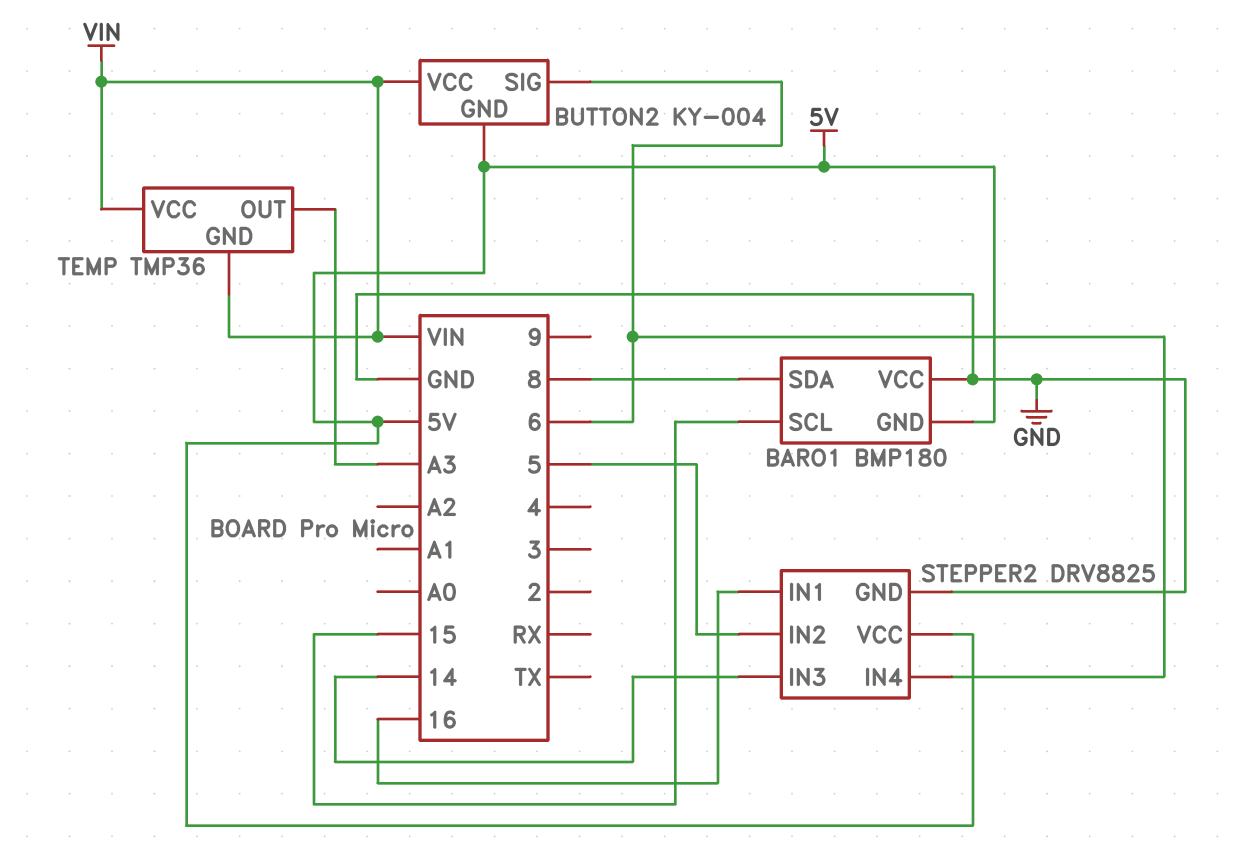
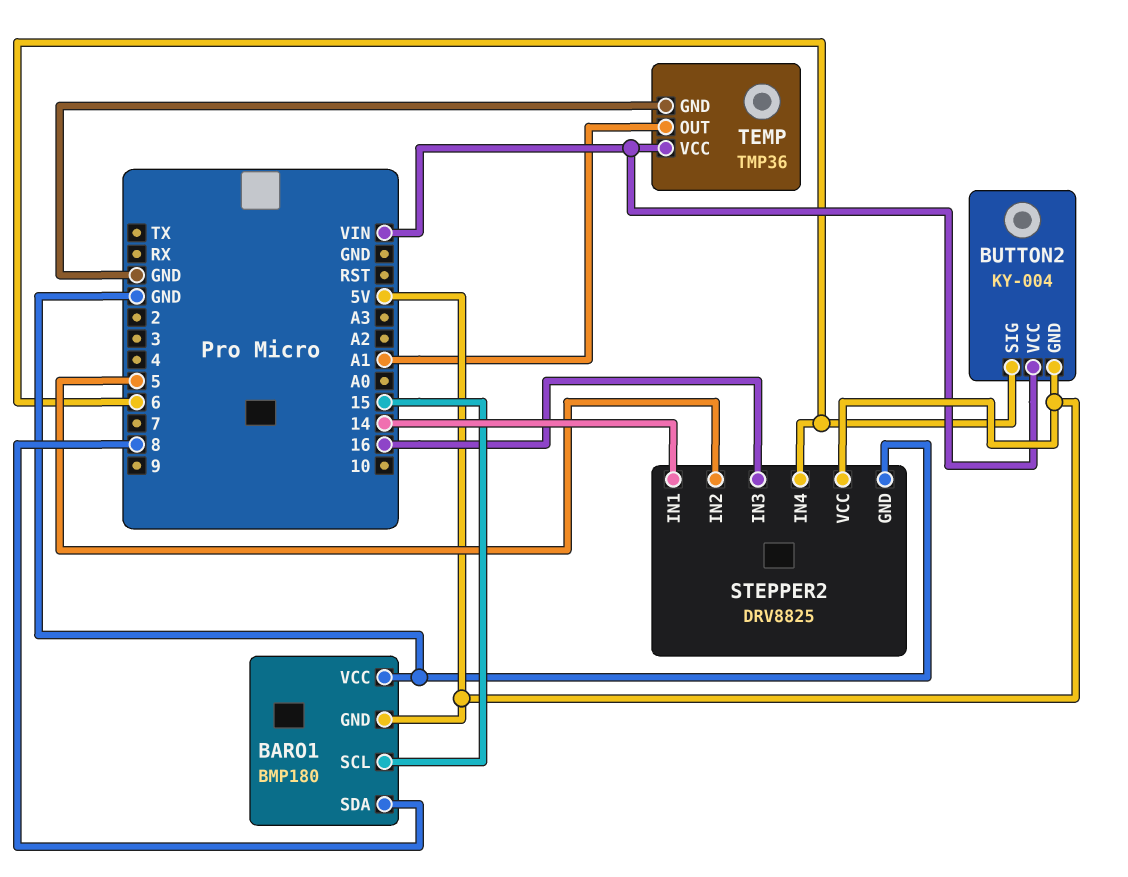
STEPPER2 pin IN1: 16 -> 14
STEPPER2 pin IN3: 14 -> 16
TEMP pin GND: VIN -> GND
TEMP pin OUT: A3 -> A1

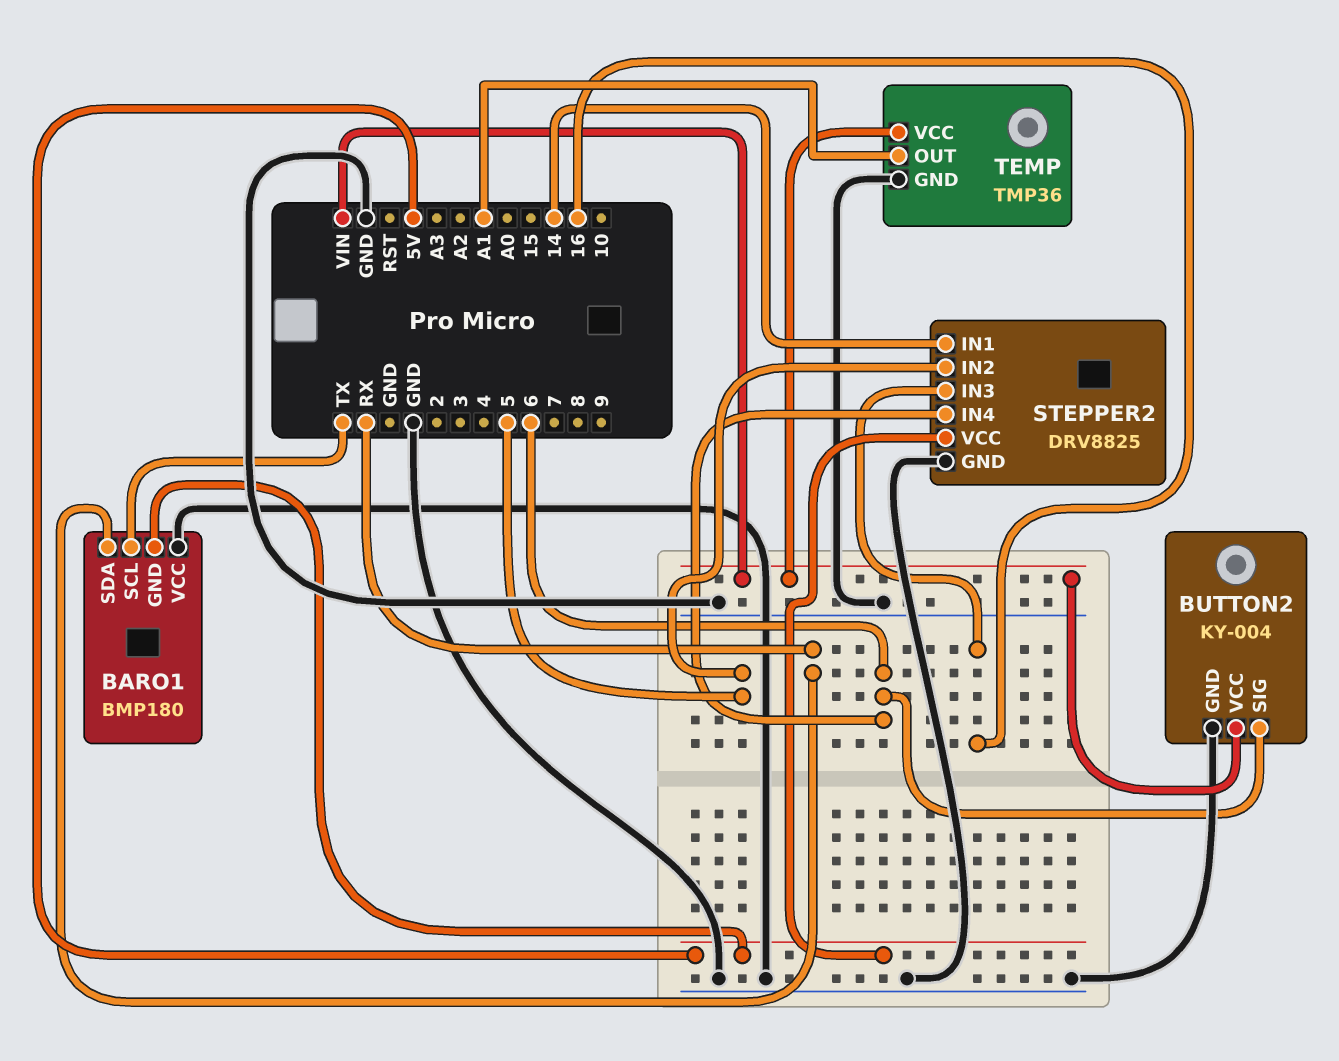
BARO1 pin SCL: 15 -> TX
BARO1 pin SDA: 8 -> RX
BUTTON2 pin GND: 5V -> GND

